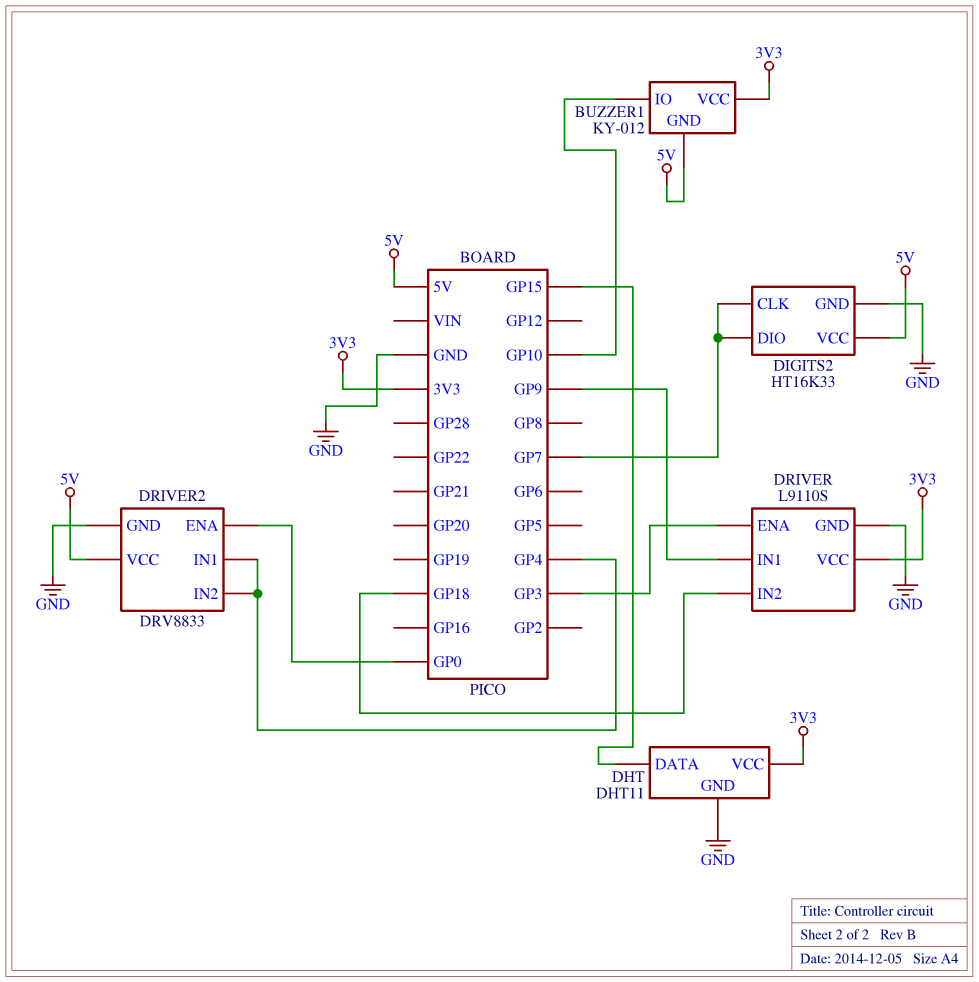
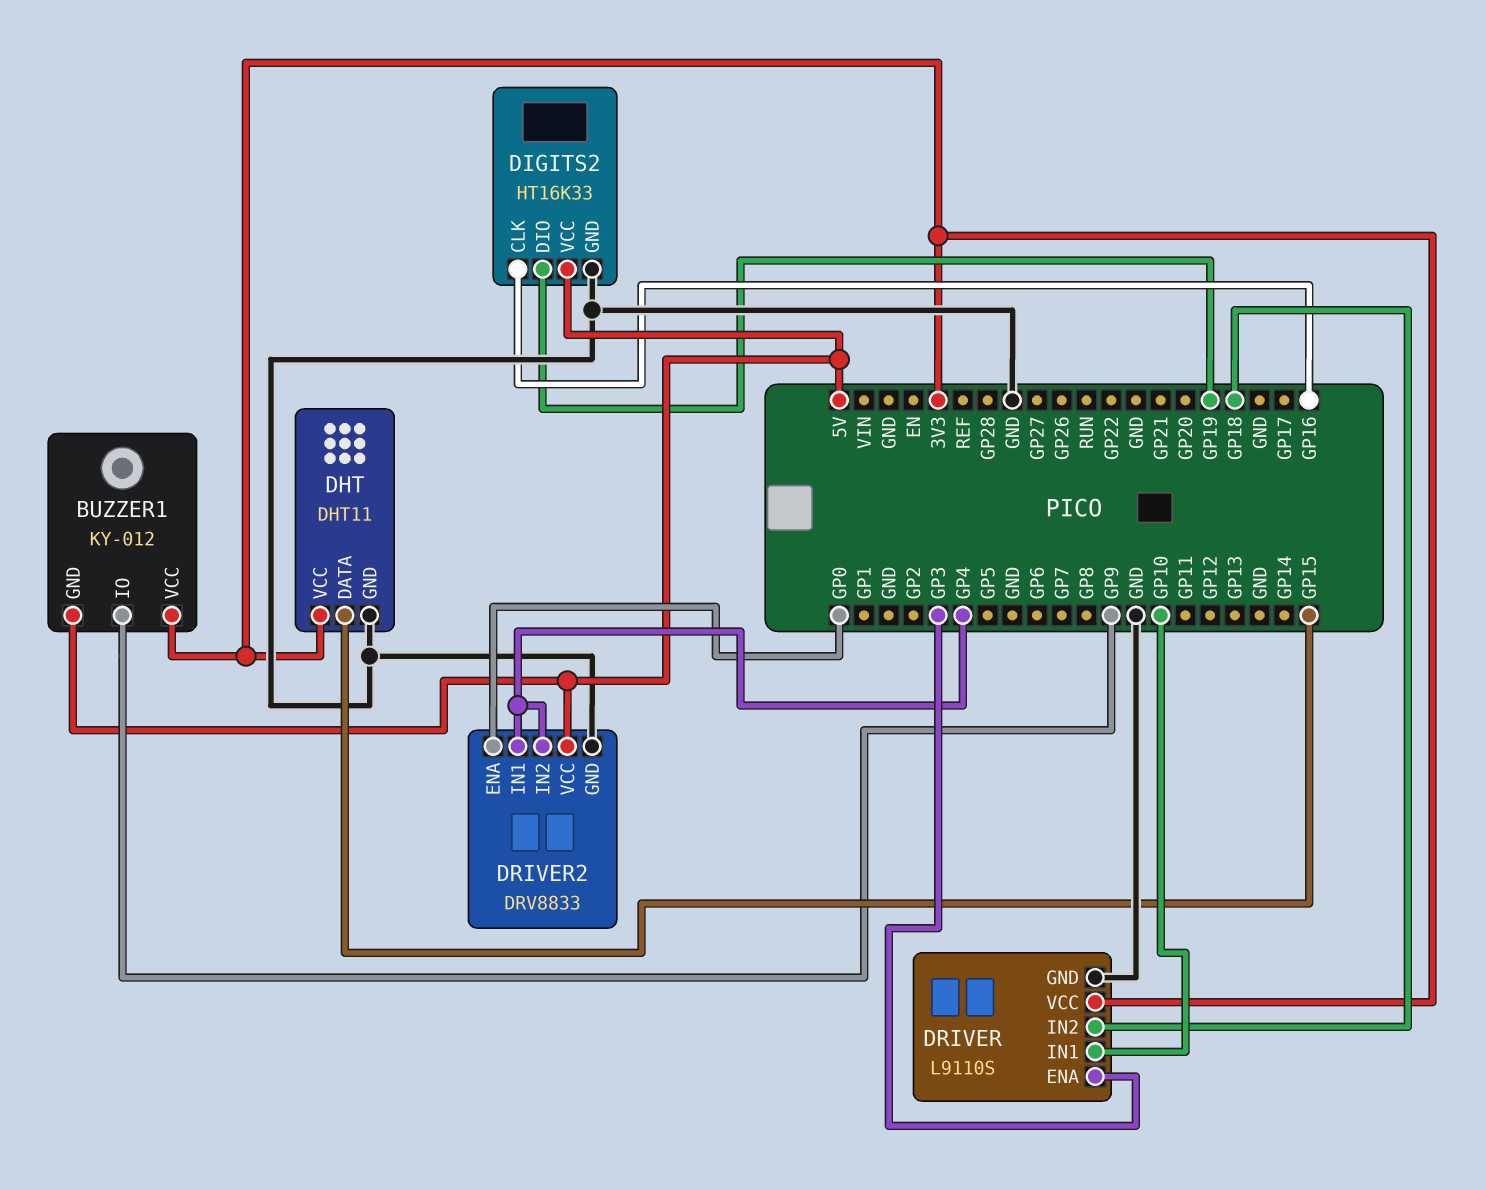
BUZZER1 pin IO: GP10 -> GP9
DIGITS2 pin CLK: GP7 -> GP16
DIGITS2 pin DIO: GP7 -> GP19
DRIVER pin IN1: GP9 -> GP10

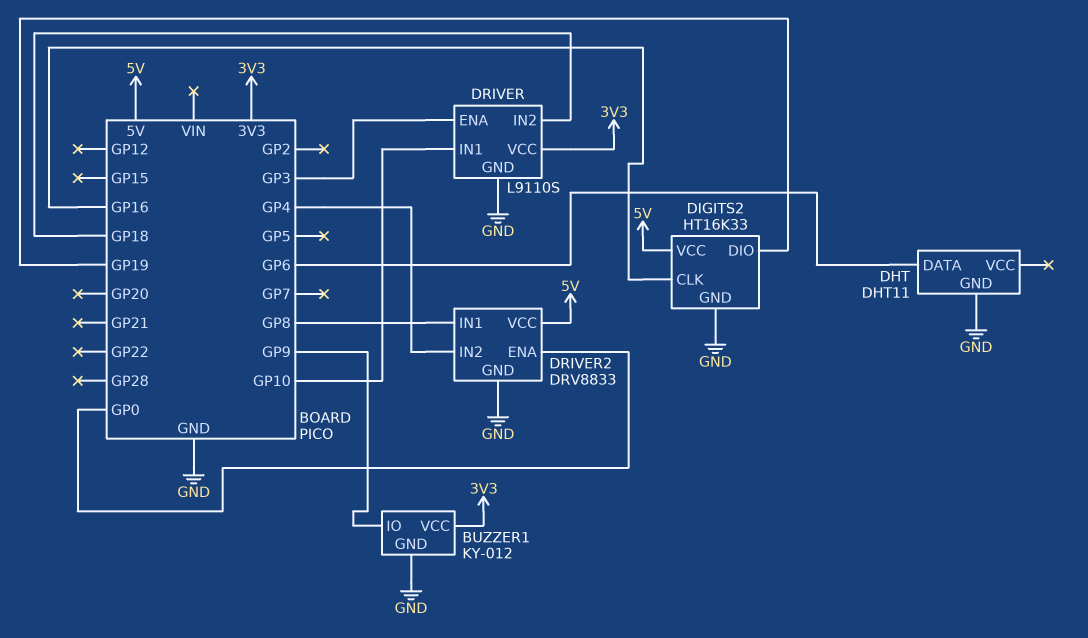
BUZZER1 pin GND: 5V -> GND
DHT pin DATA: GP15 -> GP6
DHT pin VCC: 3V3 -> none
DRIVER2 pin IN1: GP4 -> GP8

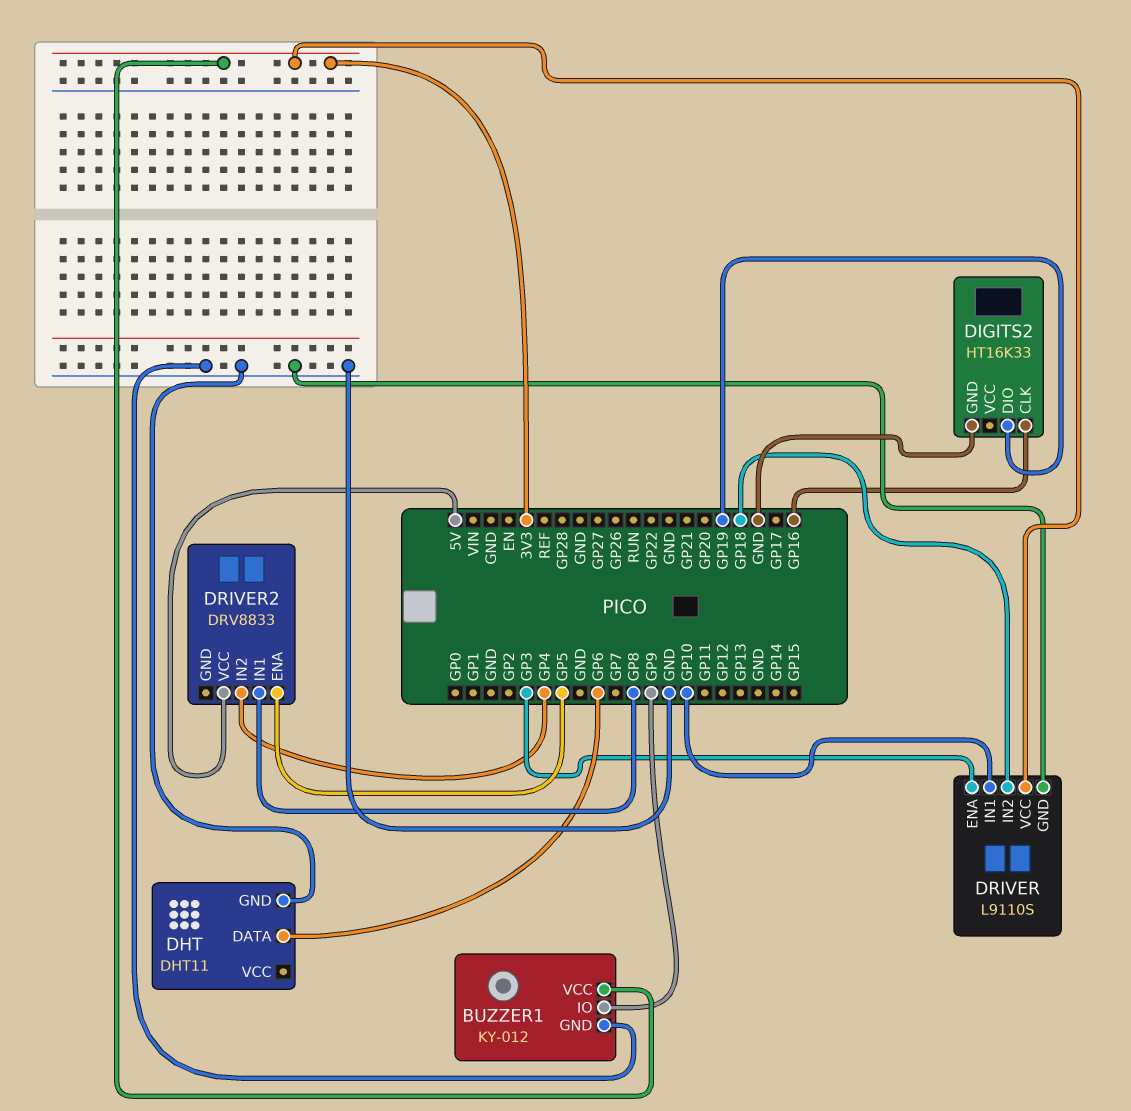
DIGITS2 pin VCC: 5V -> none
DRIVER2 pin ENA: GP0 -> GP5
DRIVER2 pin GND: GND -> none

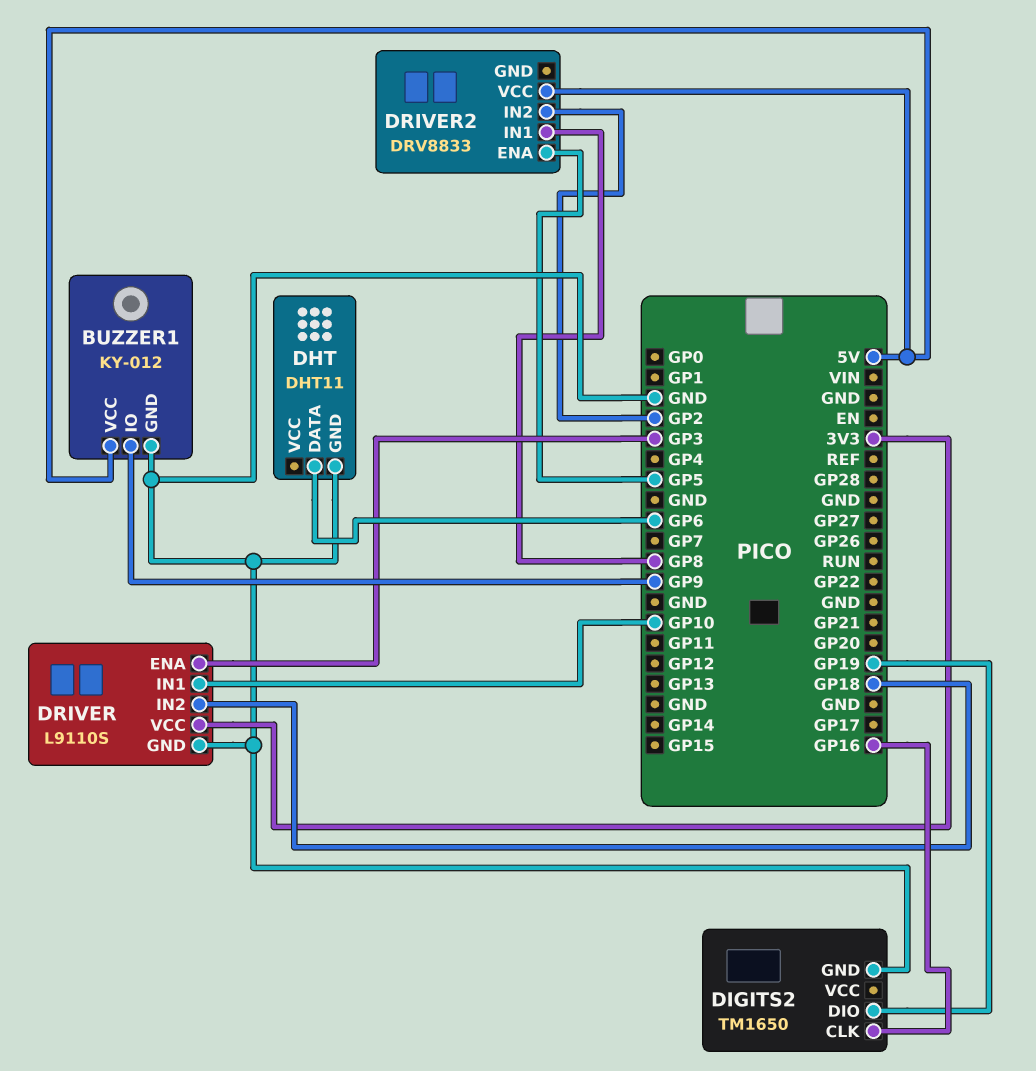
BUZZER1 pin VCC: 3V3 -> 5V
DIGITS2: HT16K33 -> TM1650
DRIVER2 pin IN2: GP4 -> GP2

